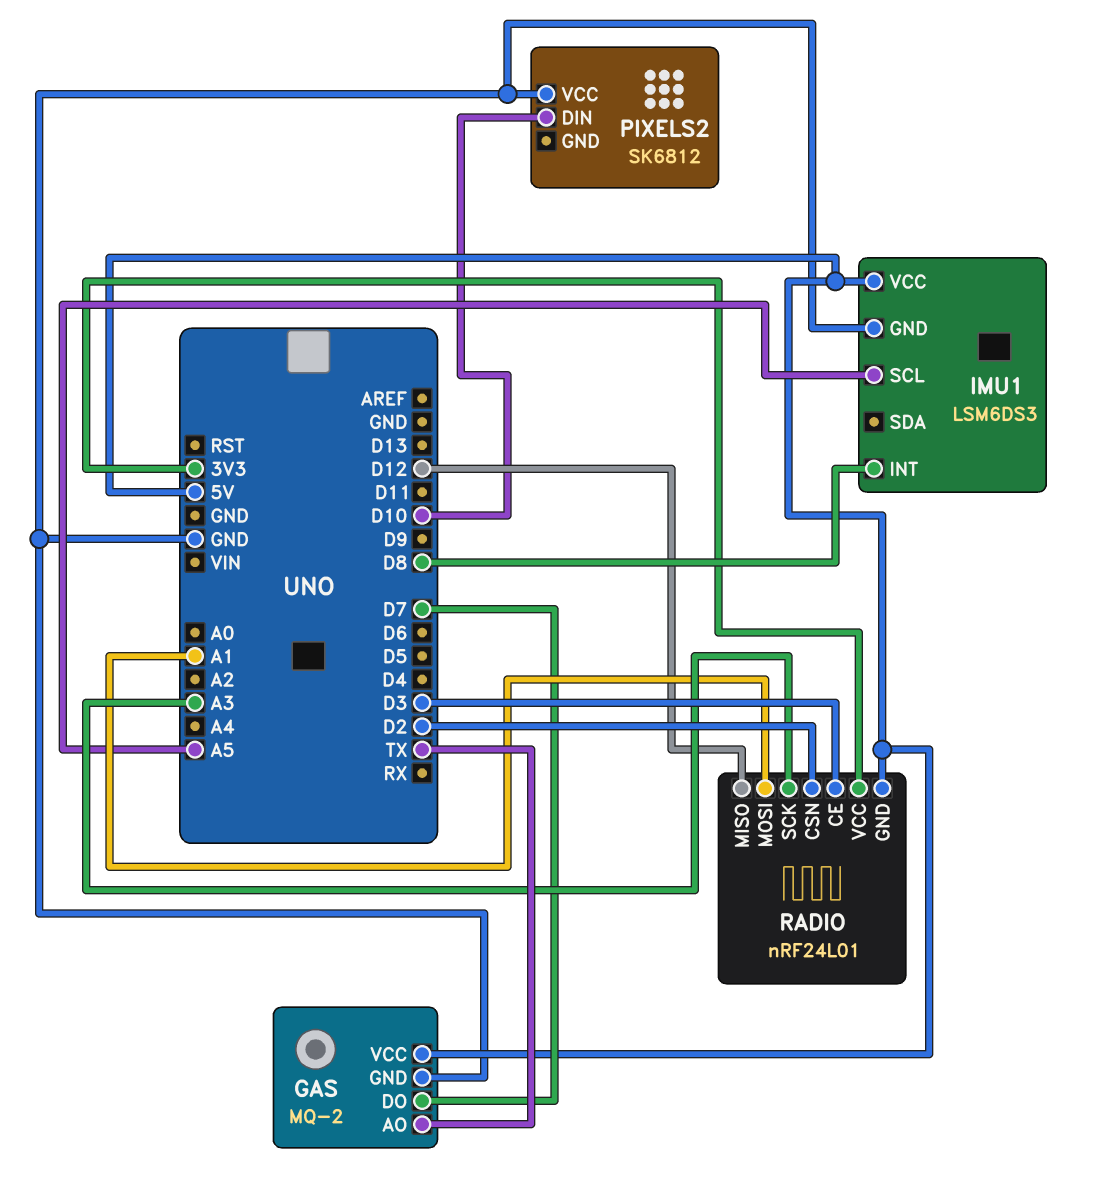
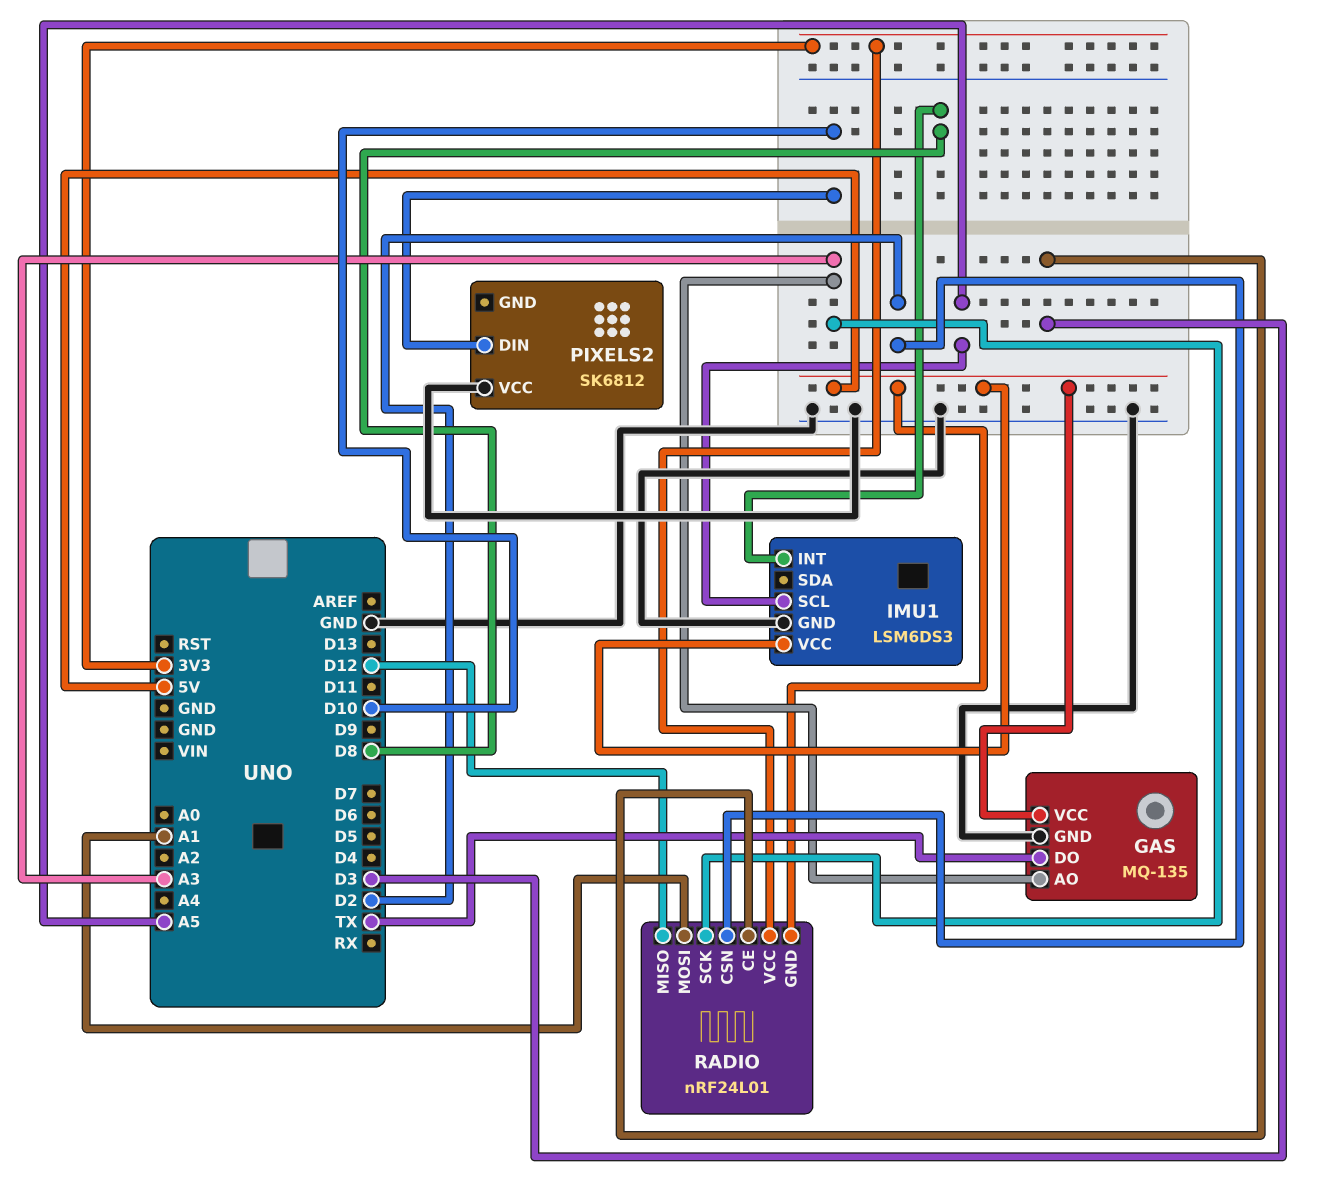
GAS: MQ-2 -> MQ-135
GAS pin AO: TX -> A3
GAS pin DO: D7 -> TX

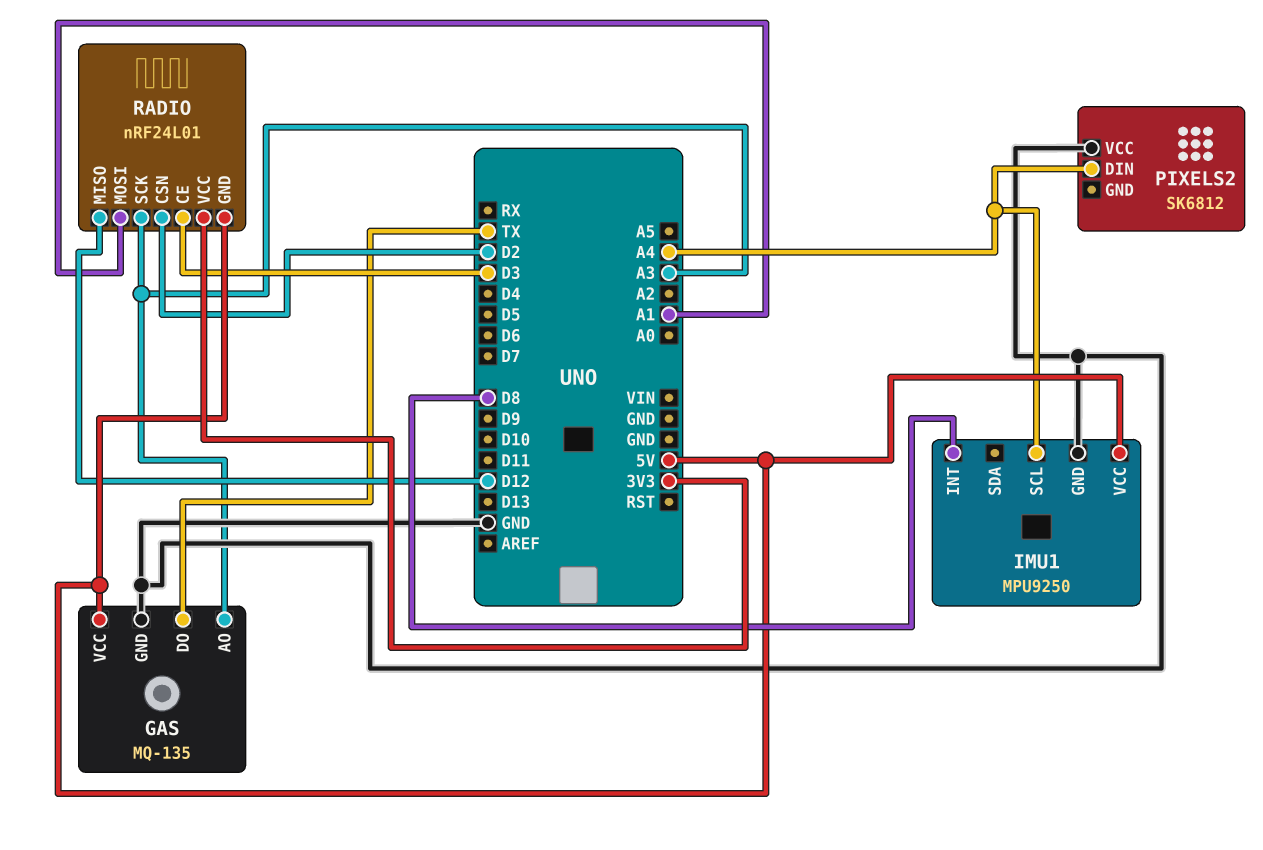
IMU1: LSM6DS3 -> MPU9250
IMU1 pin SCL: A5 -> A4
PIXELS2 pin DIN: D10 -> A4

